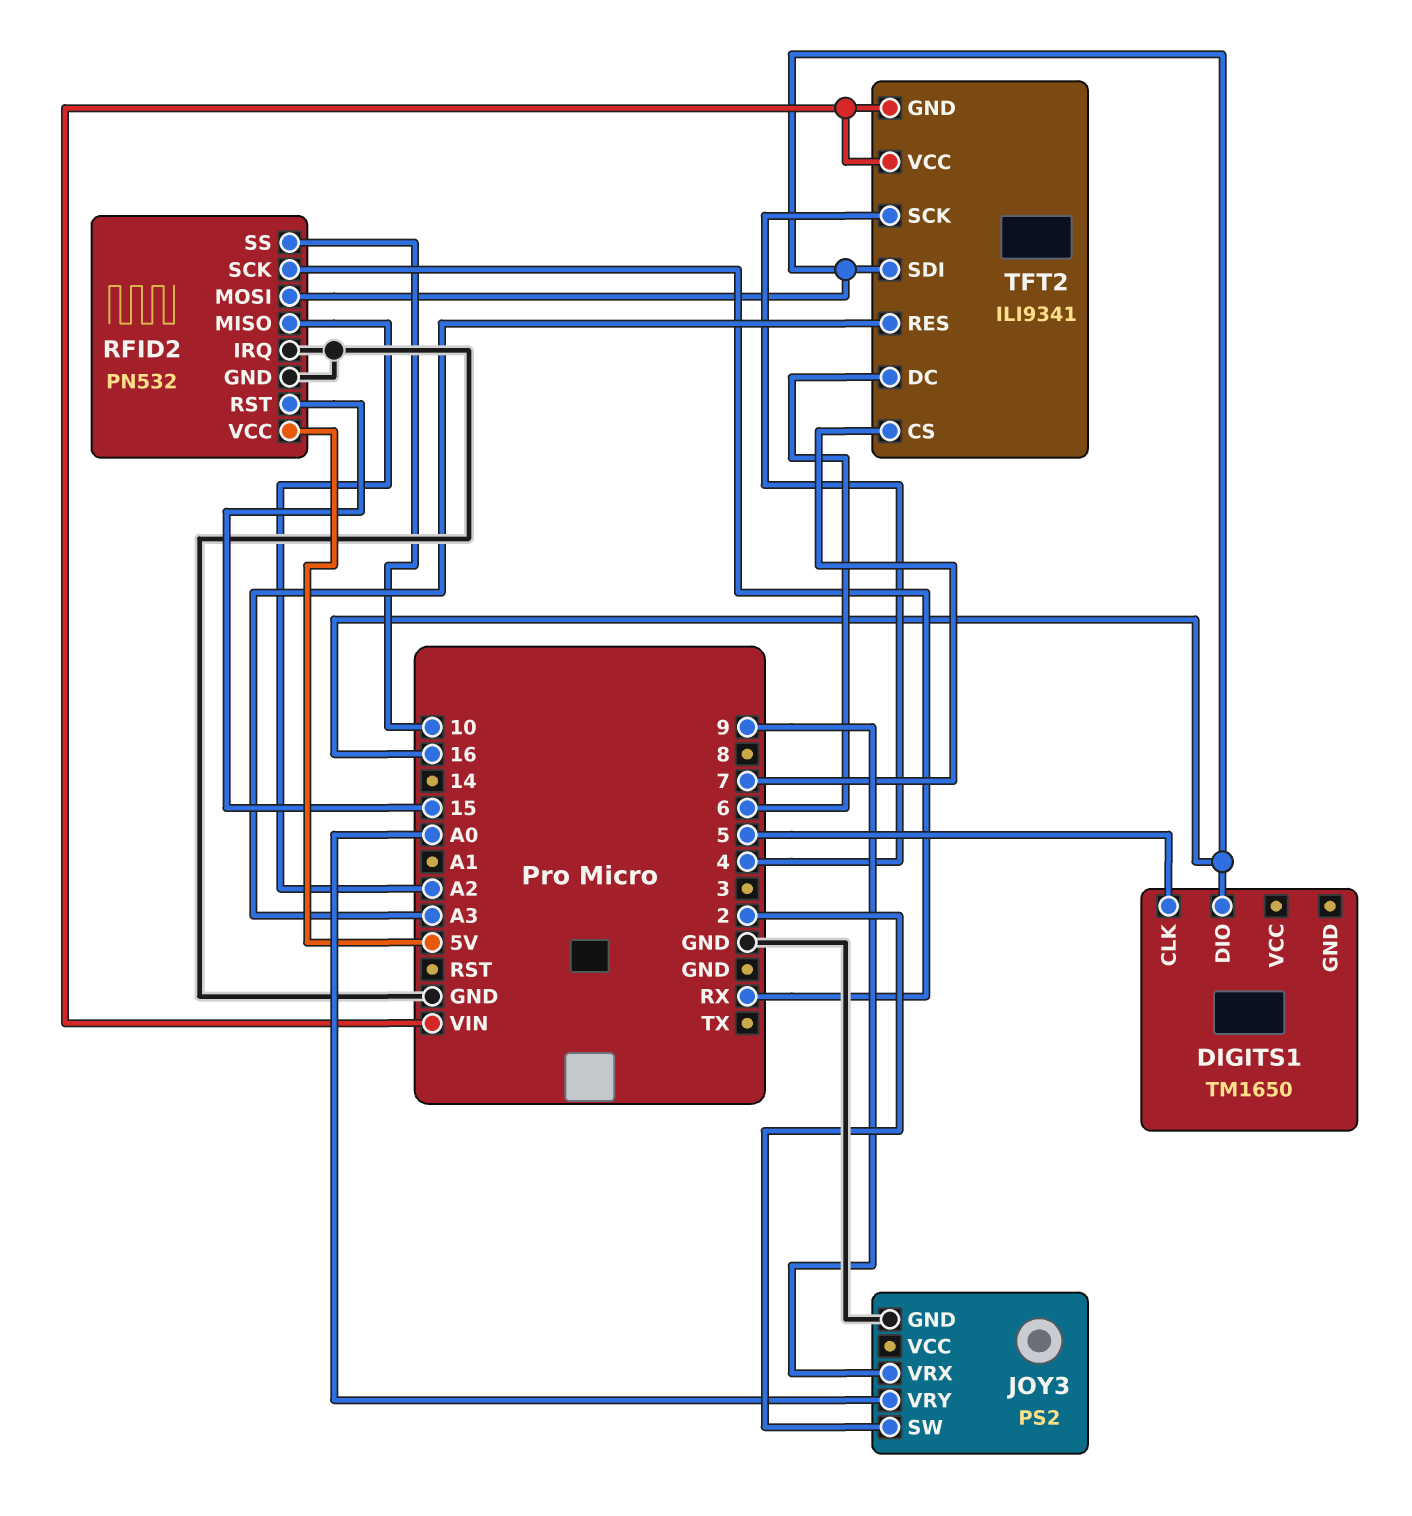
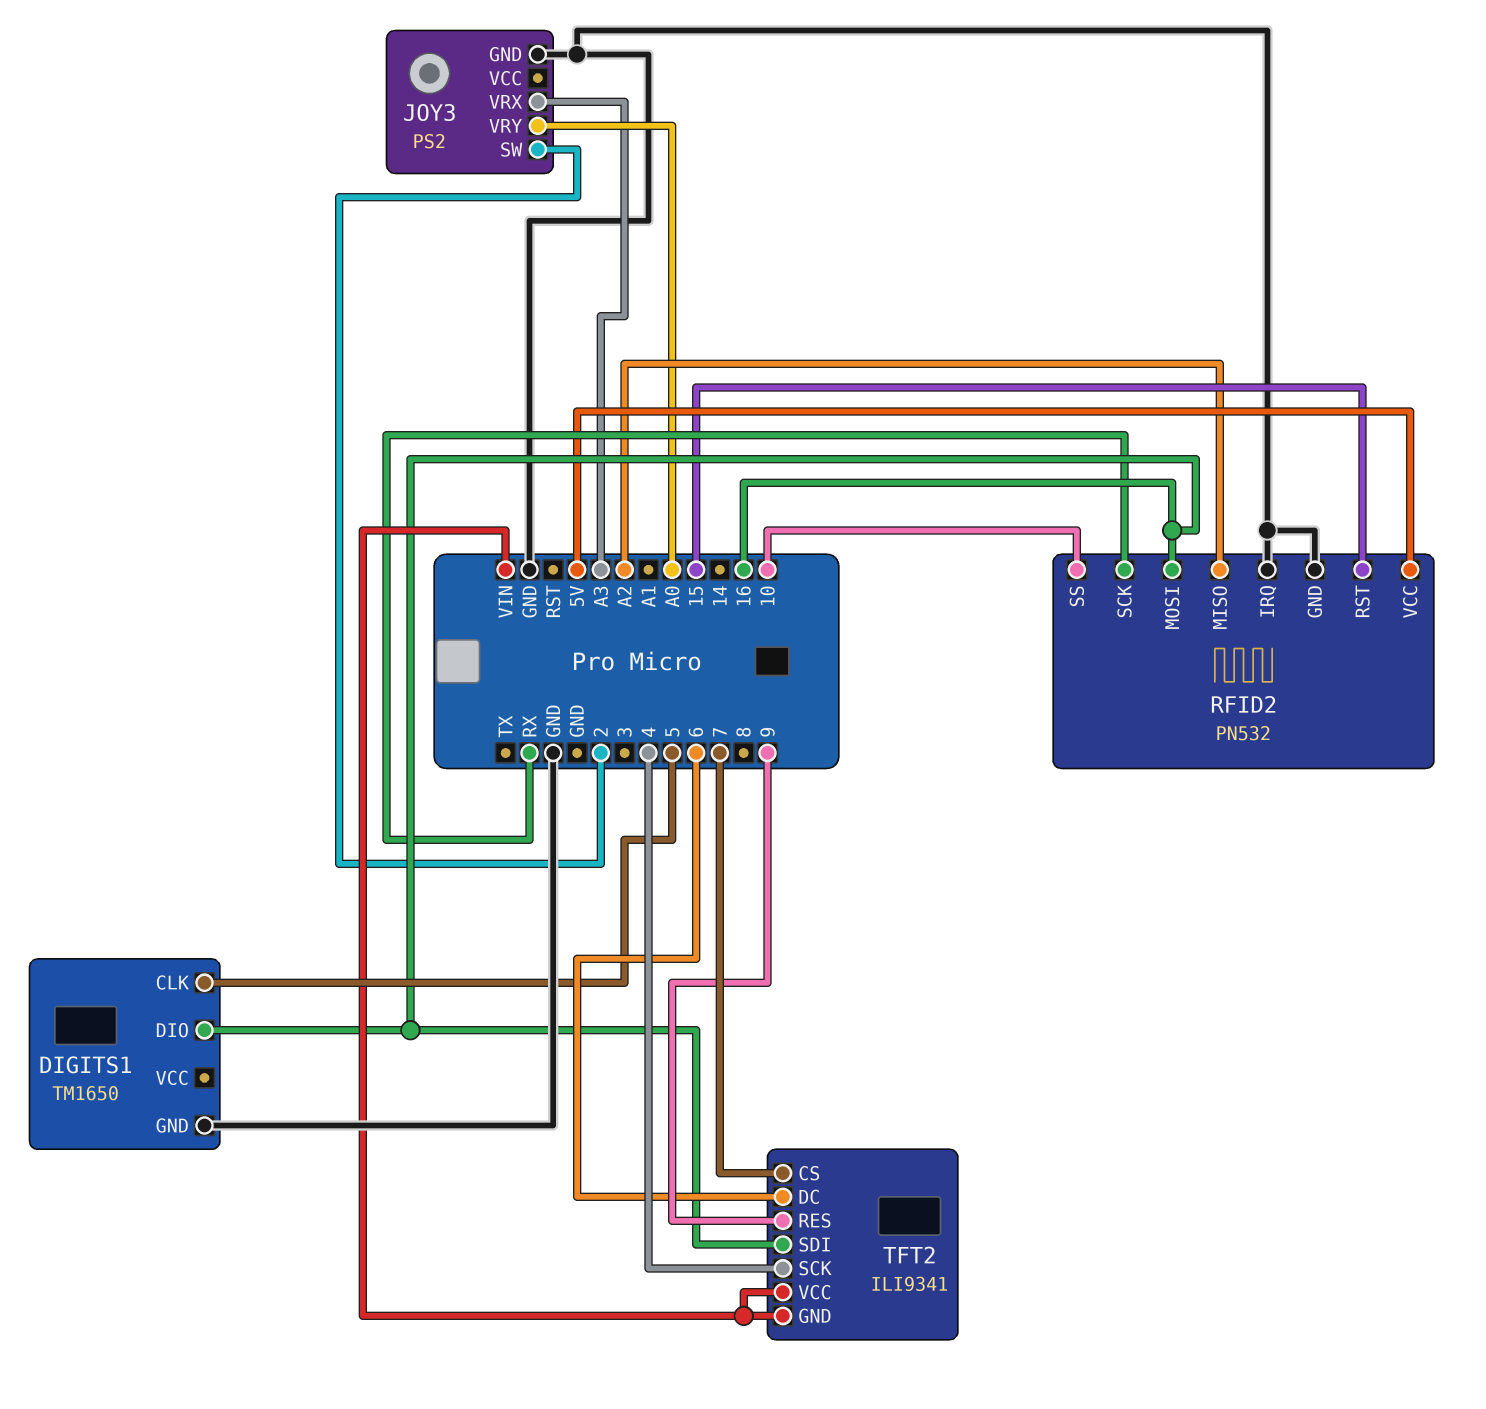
DIGITS1 pin GND: none -> GND
JOY3 pin VRX: 9 -> A3
TFT2 pin RES: A3 -> 9

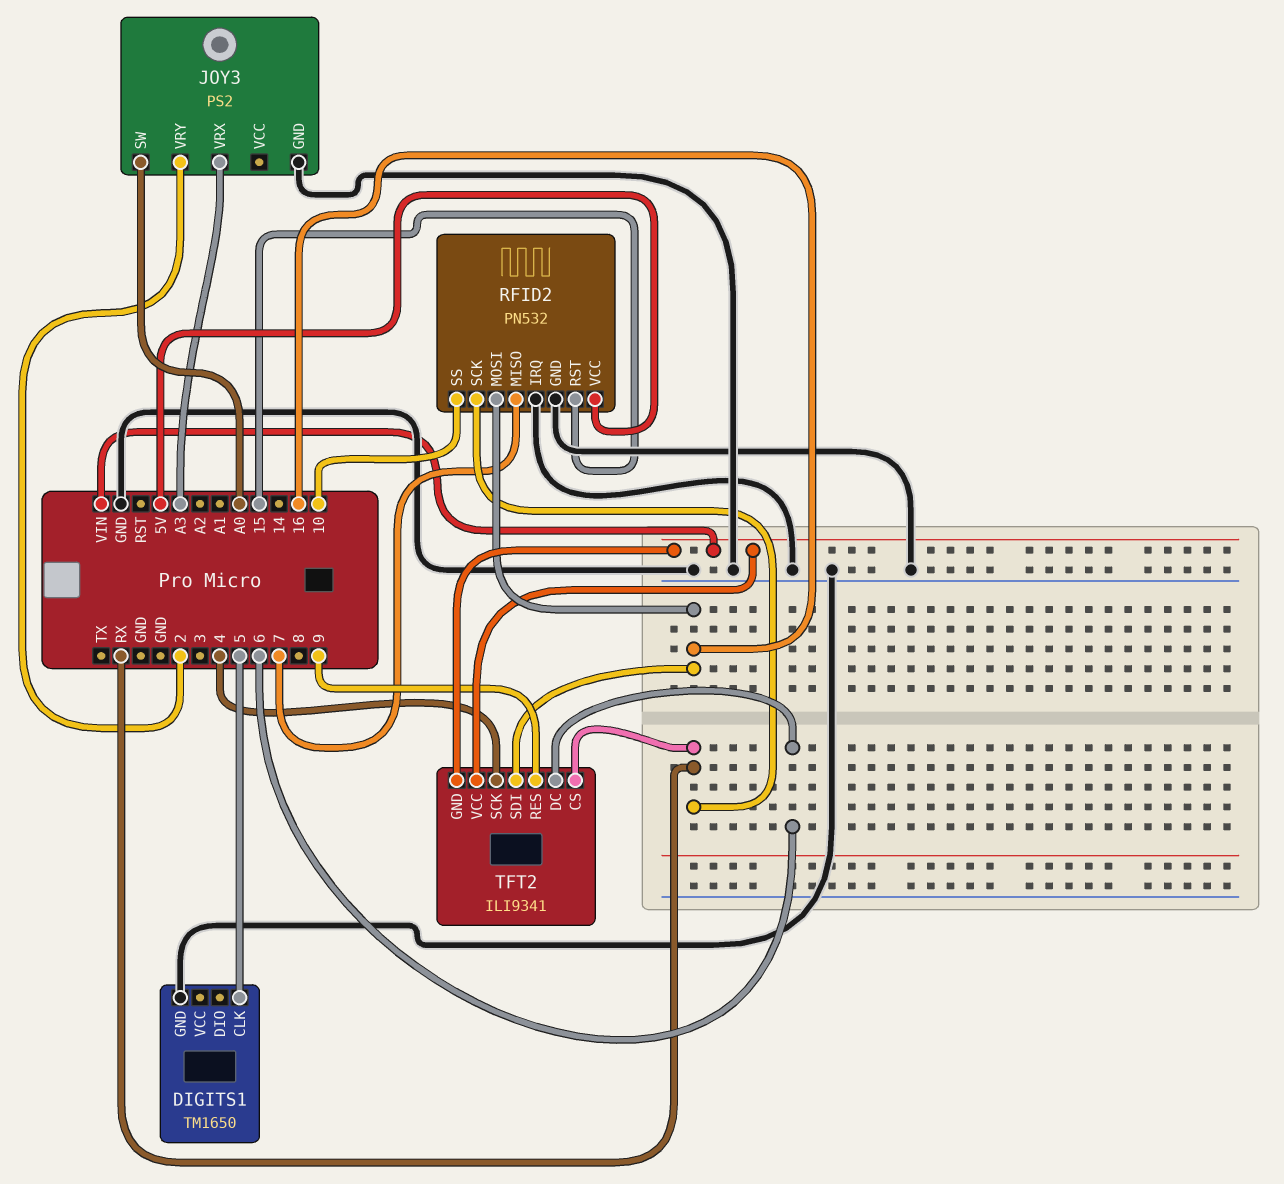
DIGITS1 pin DIO: 16 -> none
JOY3 pin SW: 2 -> A0
JOY3 pin VRY: A0 -> 2
RFID2 pin MISO: A2 -> 7
TFT2 pin CS: 7 -> RX

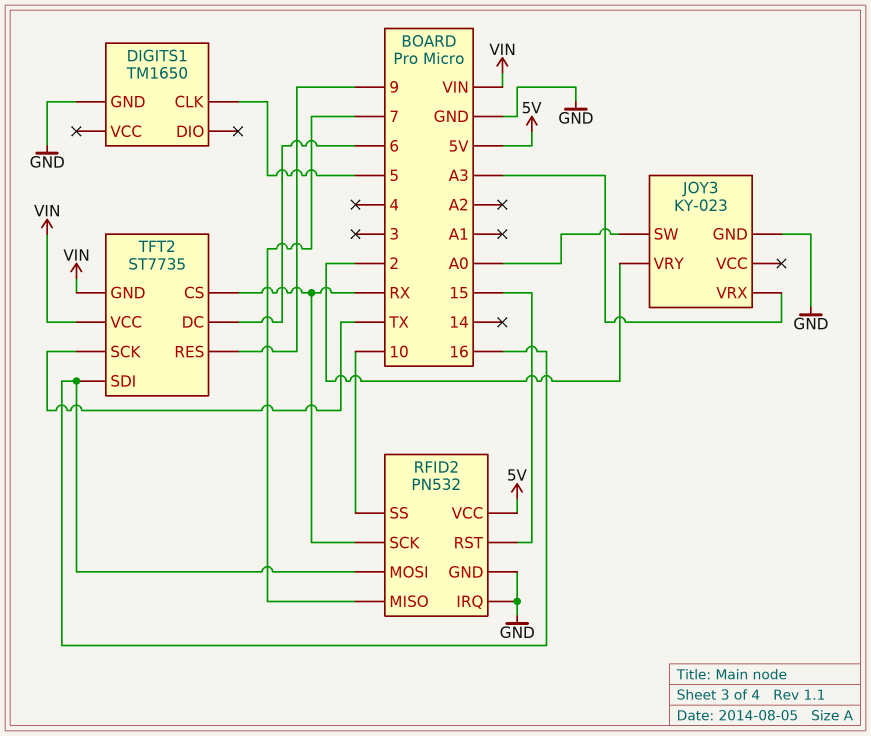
JOY3: PS2 -> KY-023
TFT2: ILI9341 -> ST7735
TFT2 pin SCK: 4 -> TX

